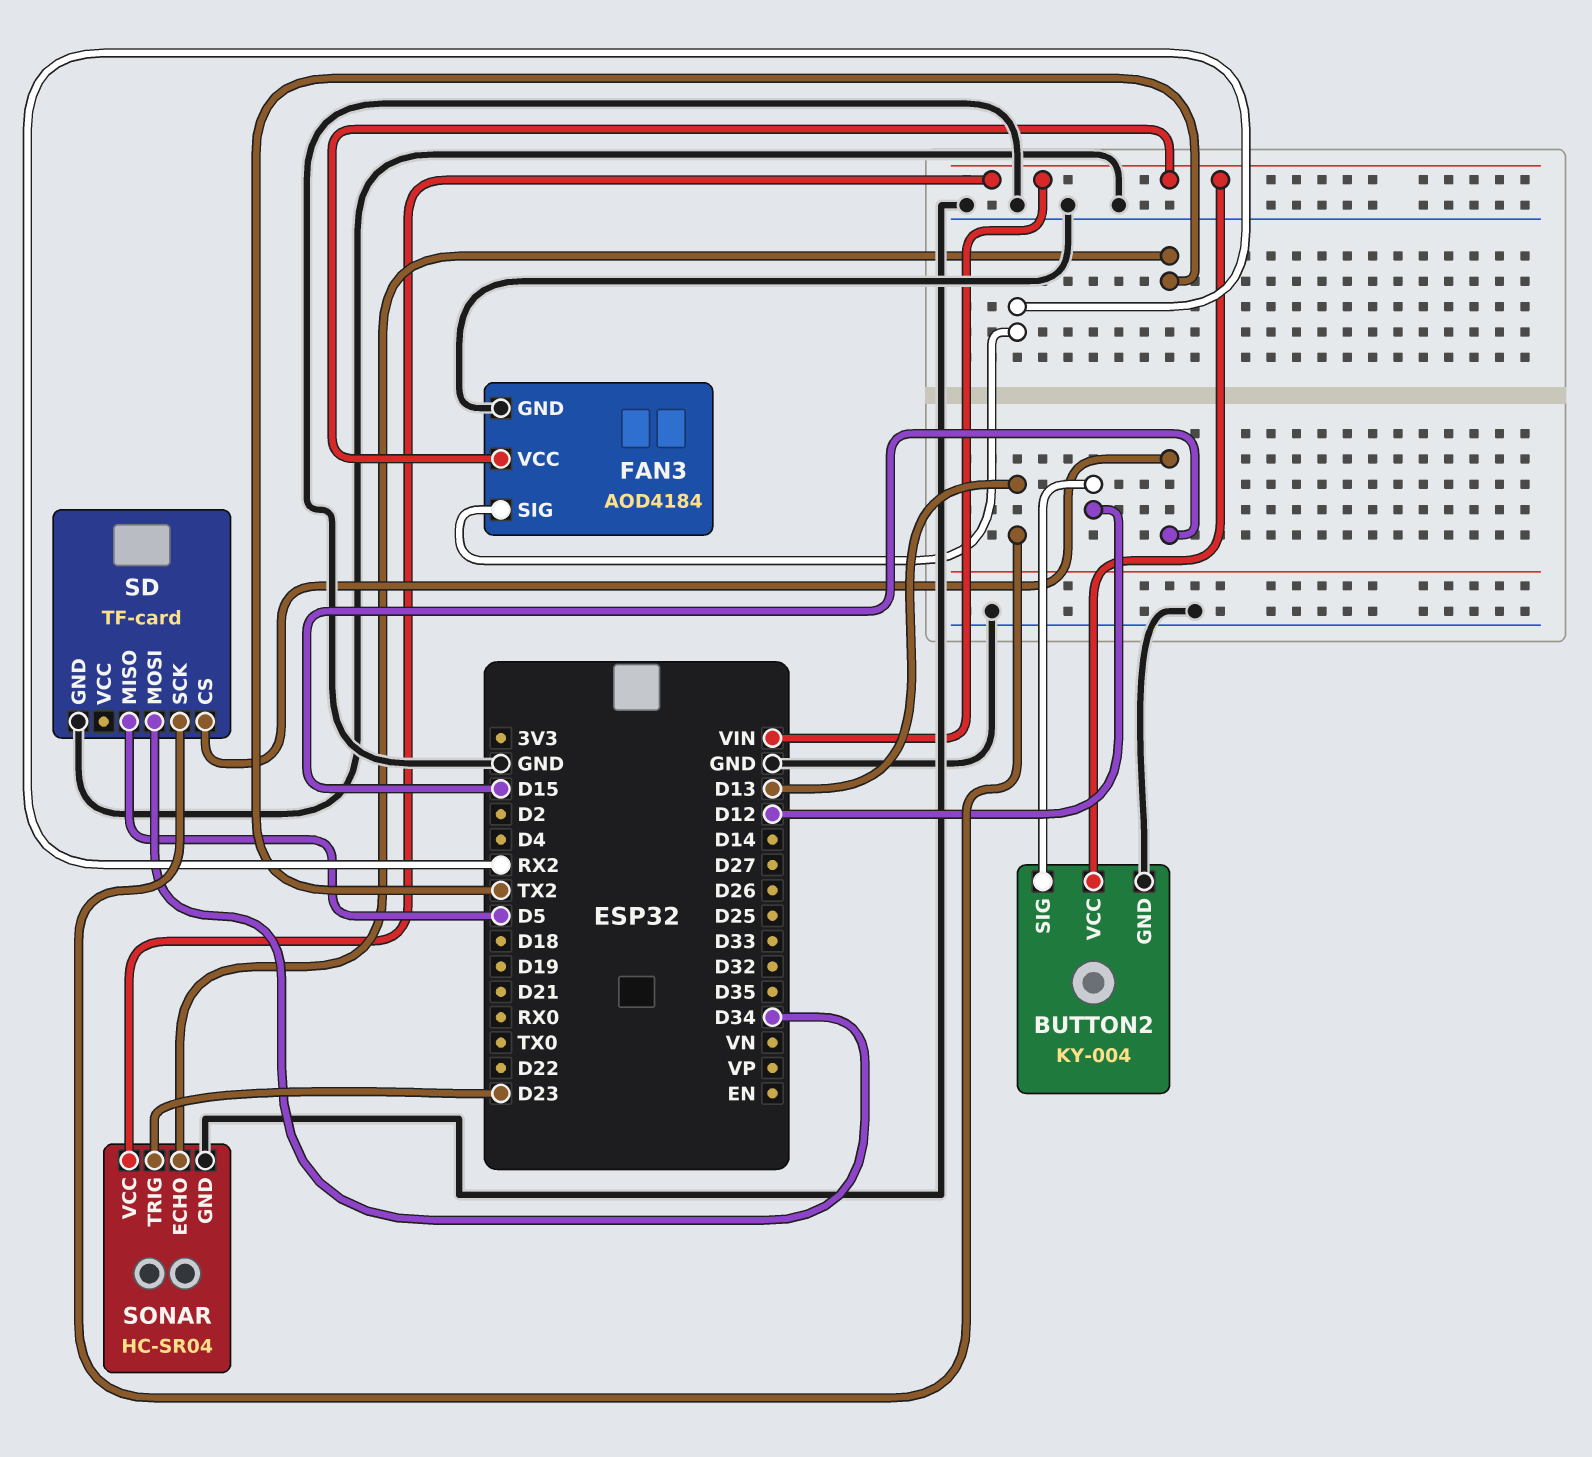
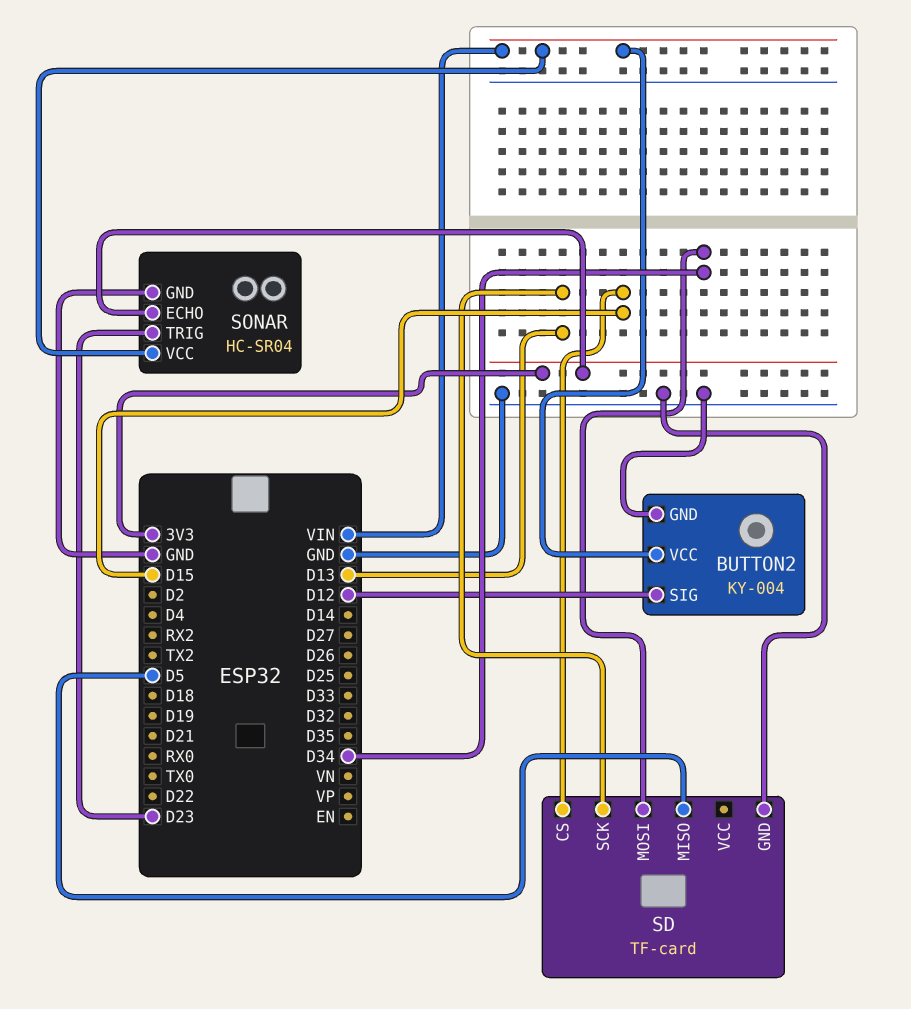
FAN3: AOD4184 -> none
FAN3 pin GND: GND -> none
FAN3 pin SIG: RX2 -> none
FAN3 pin VCC: VIN -> none
SONAR pin ECHO: TX2 -> 3V3

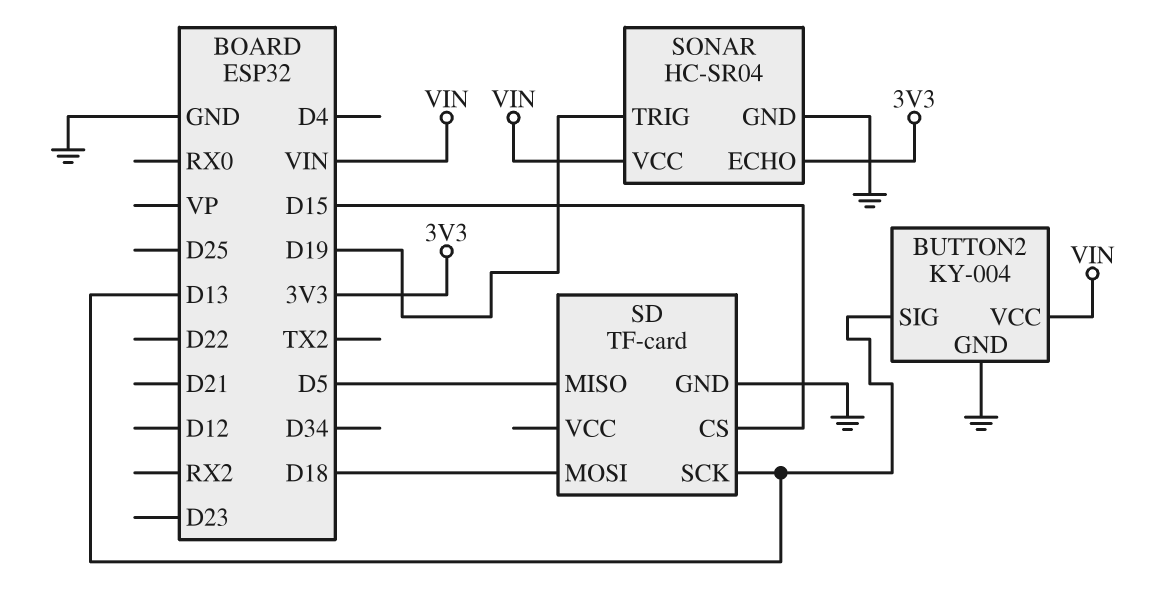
BUTTON2 pin SIG: D12 -> D13
SD pin MOSI: D34 -> D18
SONAR pin TRIG: D23 -> D19

